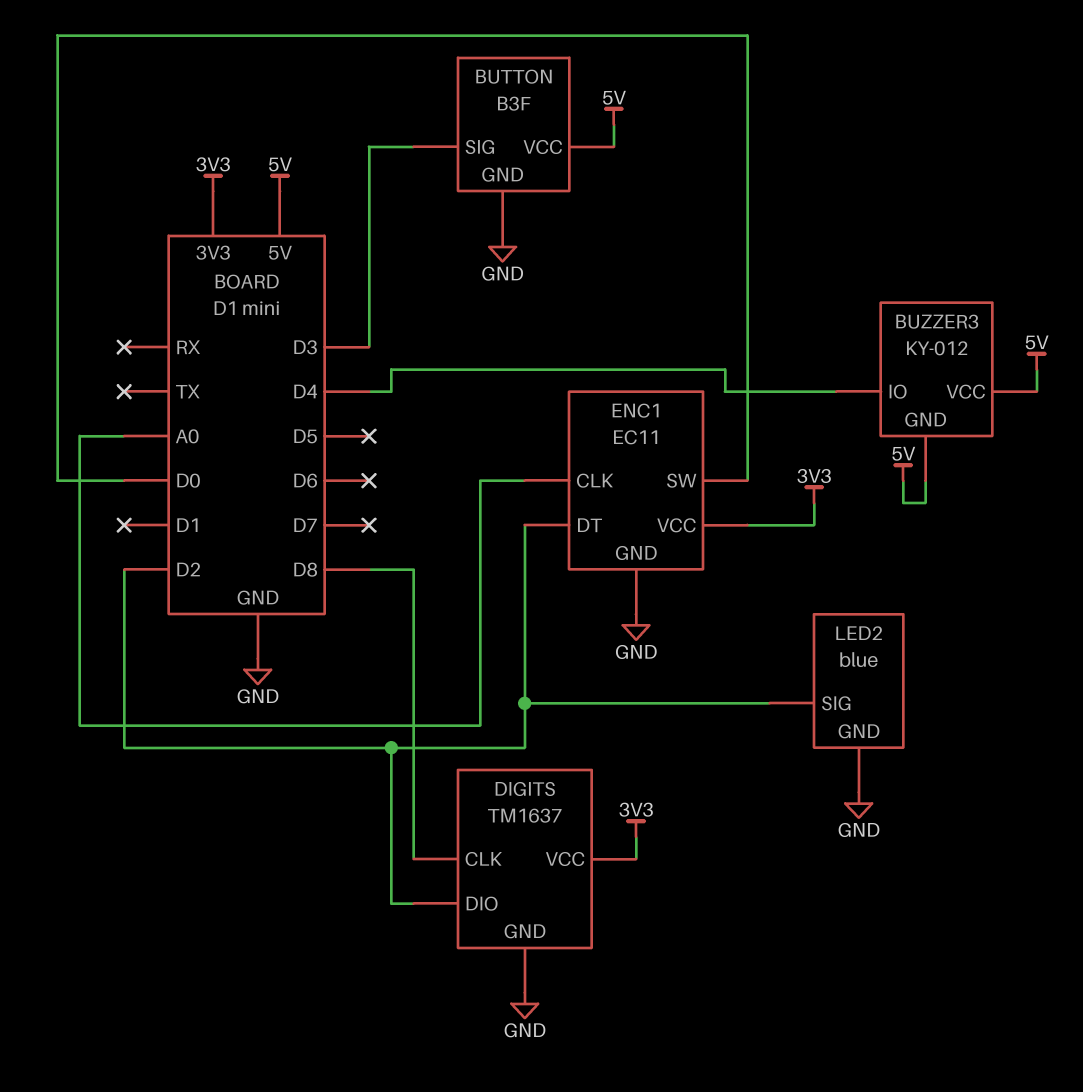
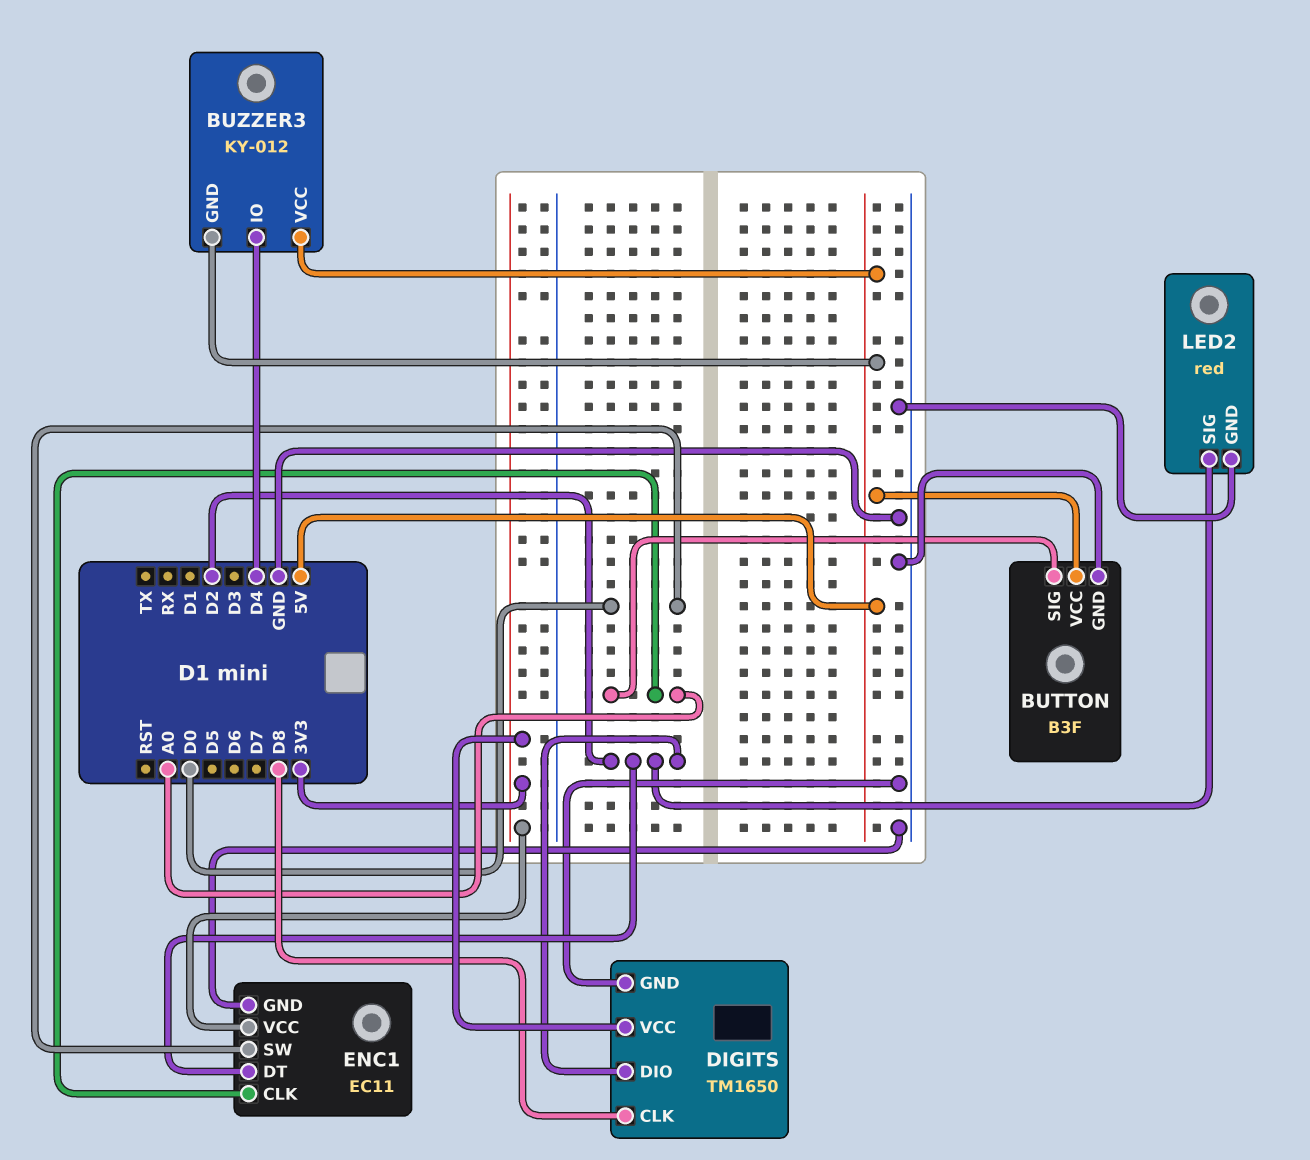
BUTTON pin SIG: D3 -> A0
DIGITS: TM1637 -> TM1650
LED2: blue -> red

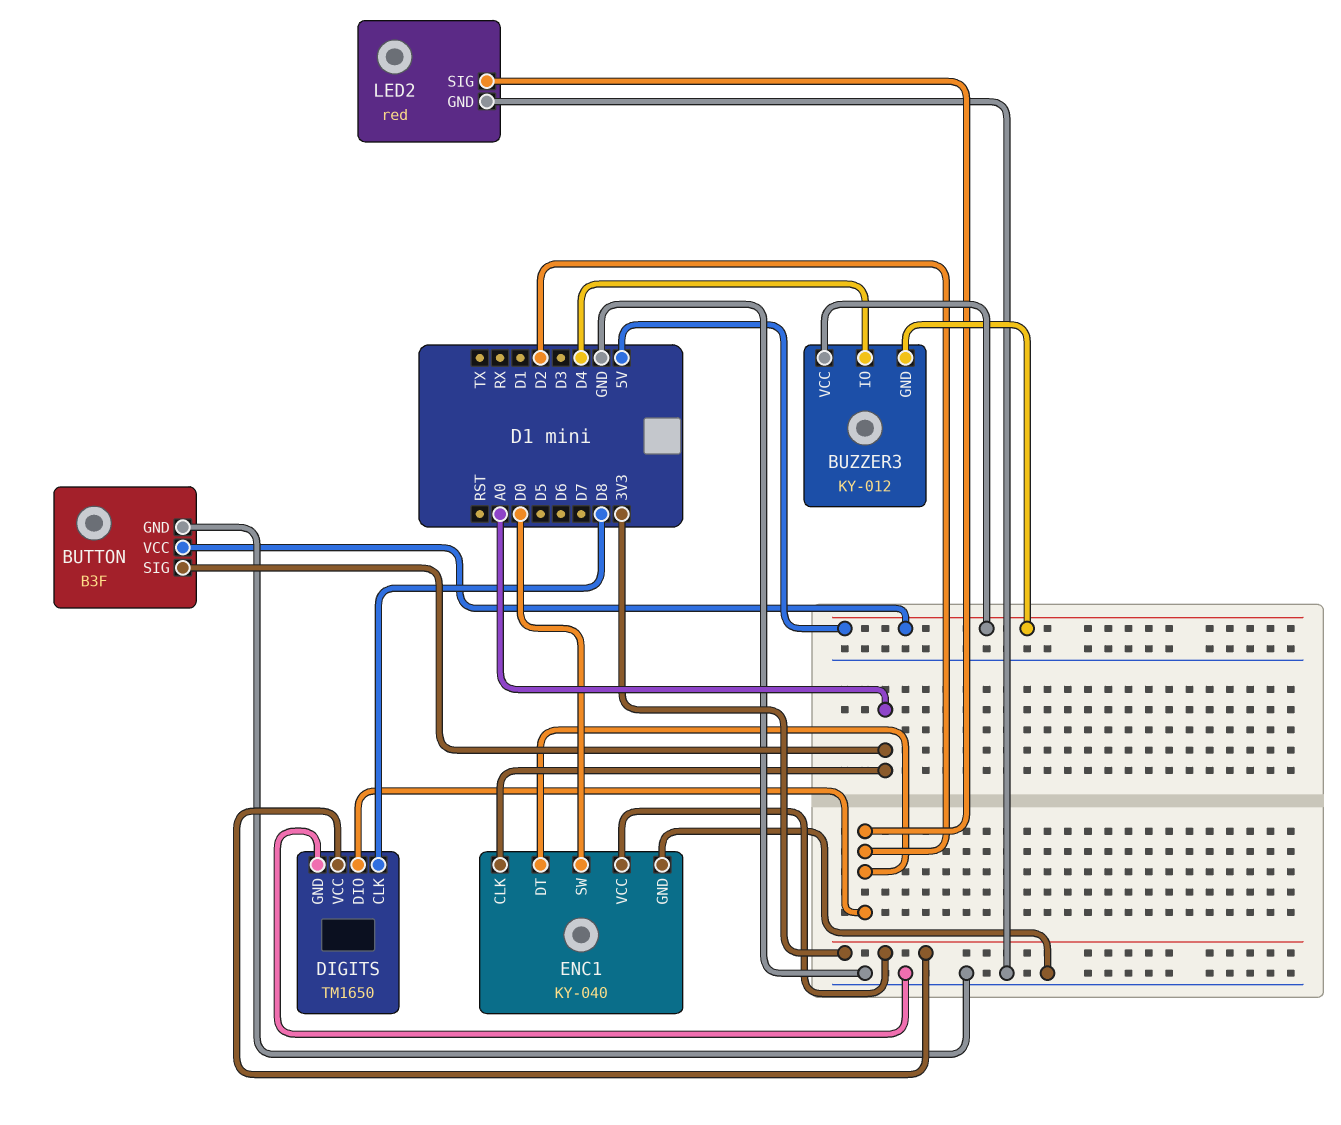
ENC1: EC11 -> KY-040

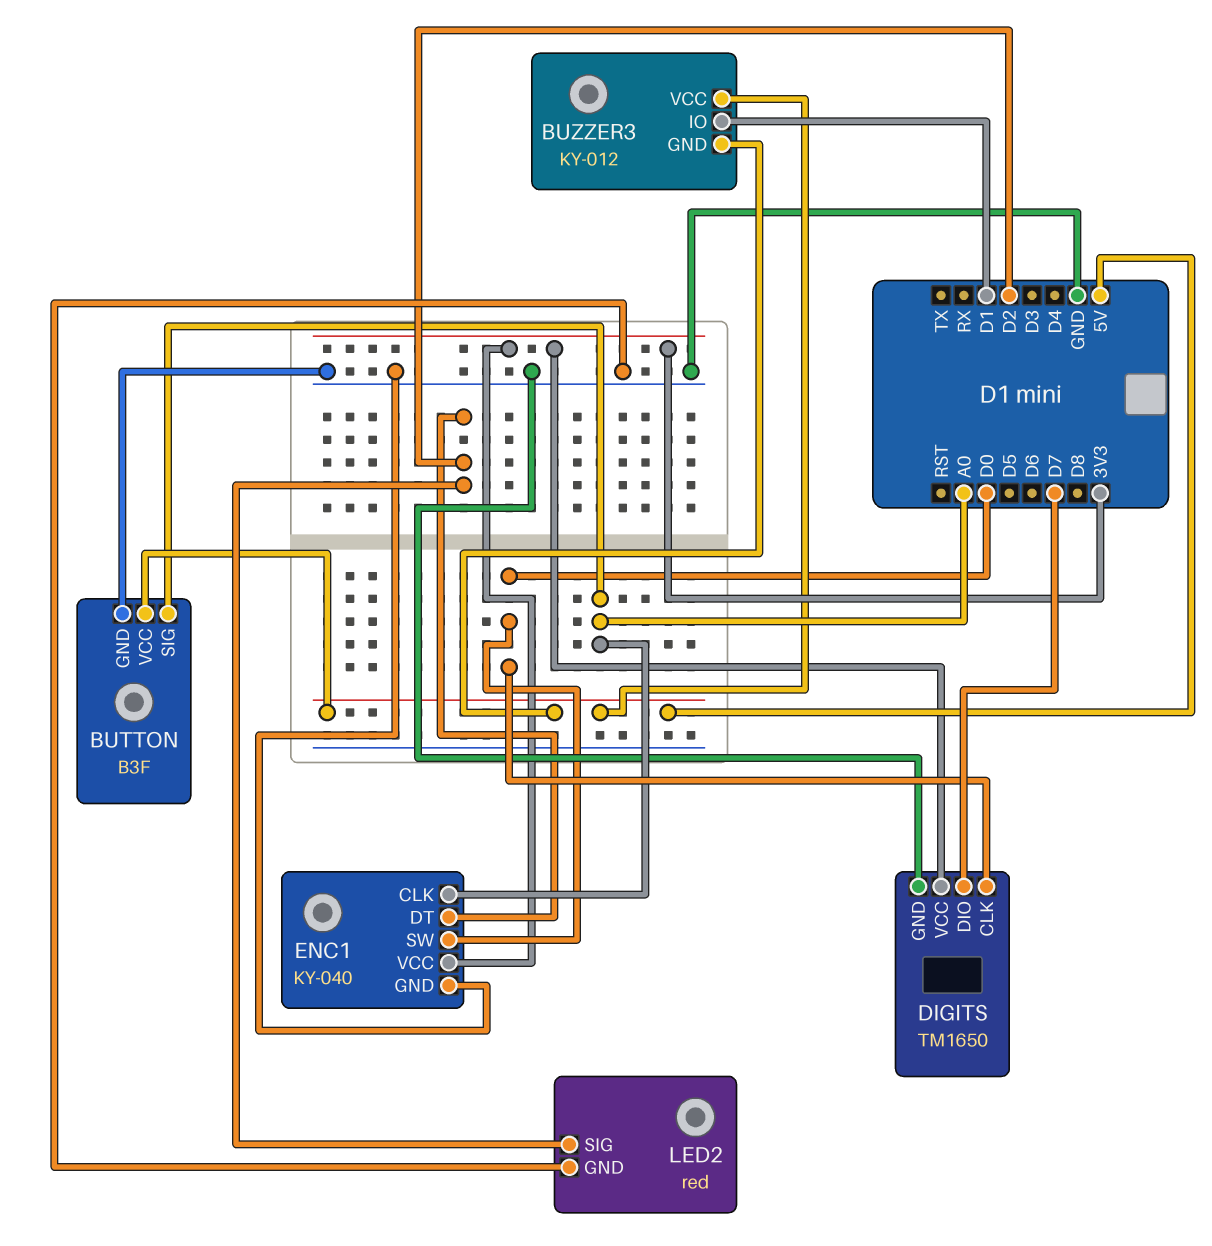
BUZZER3 pin IO: D4 -> D1
DIGITS pin CLK: D8 -> D0
DIGITS pin DIO: D2 -> D7

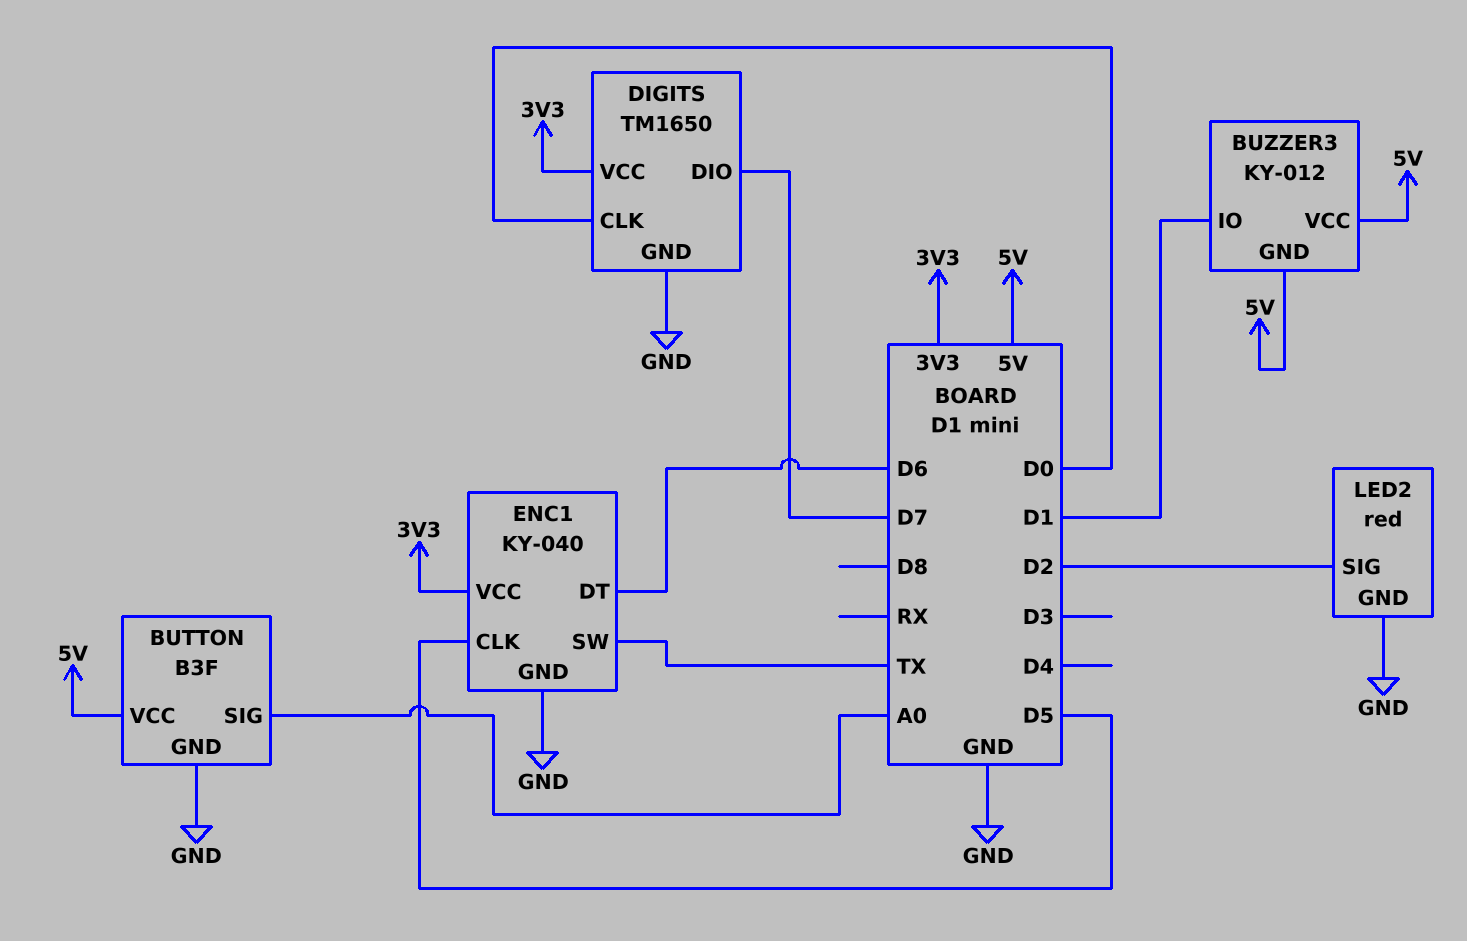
ENC1 pin CLK: A0 -> D5
ENC1 pin DT: D2 -> D6
ENC1 pin SW: D0 -> TX

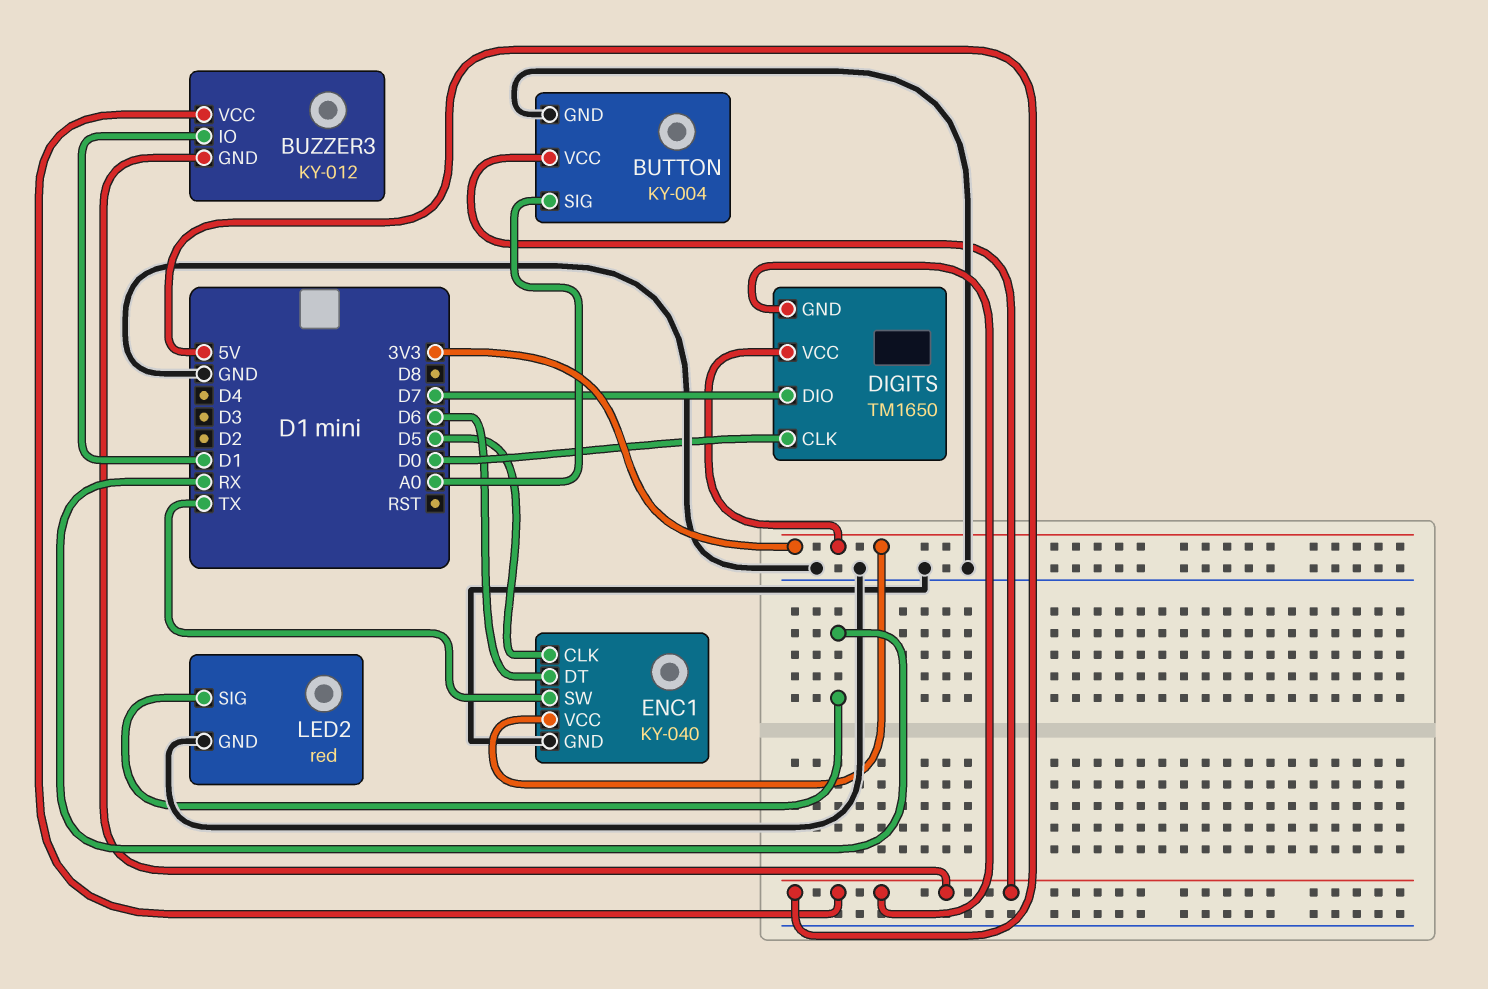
BUTTON: B3F -> KY-004
DIGITS pin GND: GND -> 5V
LED2 pin SIG: D2 -> RX

